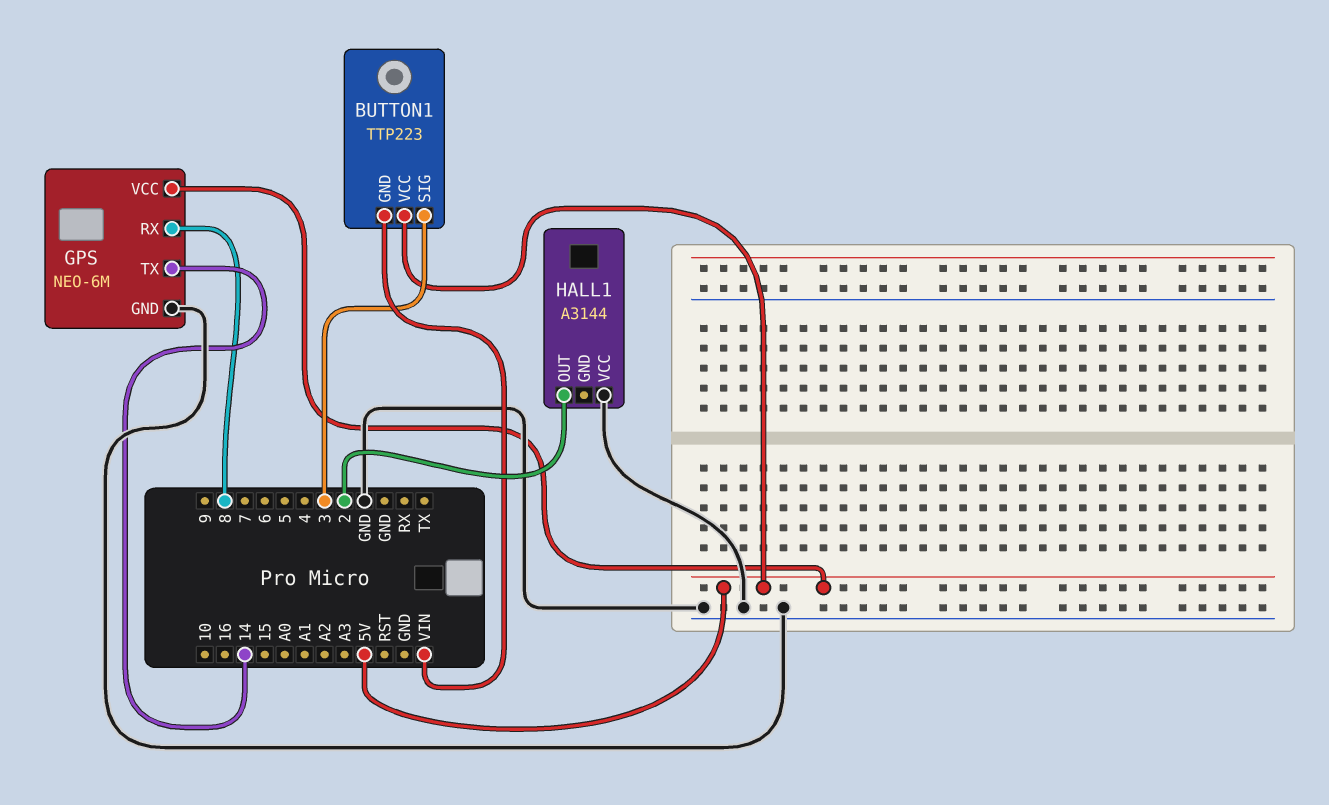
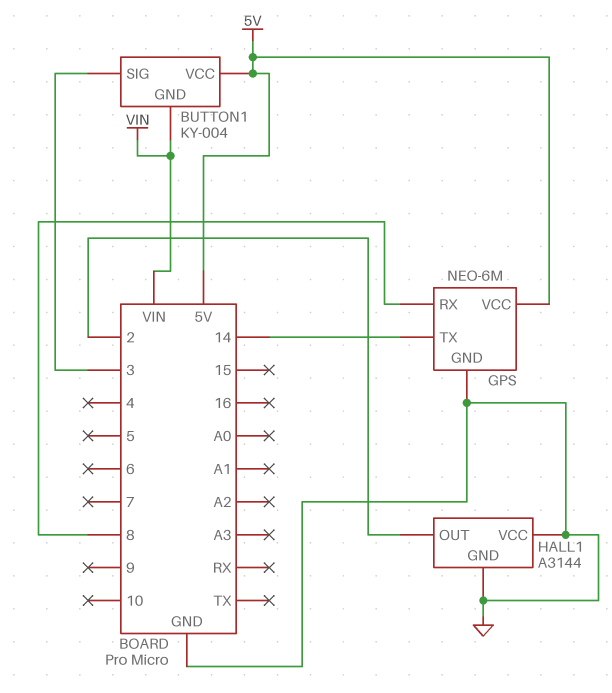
BUTTON1: TTP223 -> KY-004
HALL1 pin GND: none -> GND

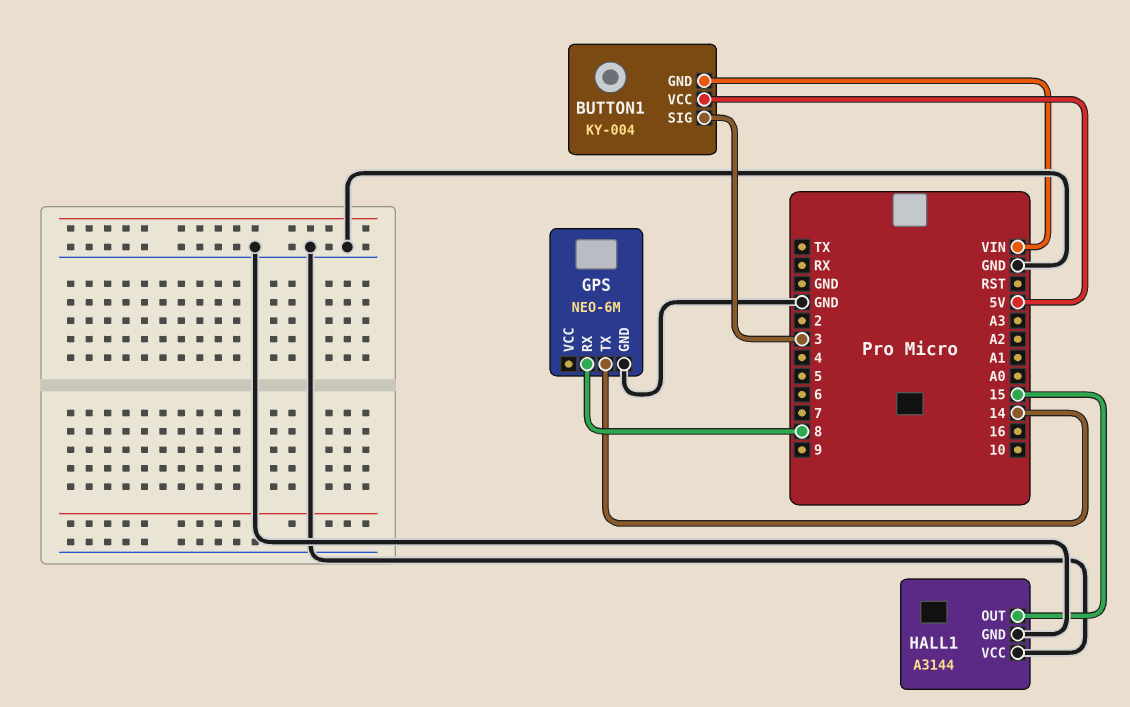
GPS pin VCC: 5V -> none
HALL1 pin OUT: 2 -> 15

